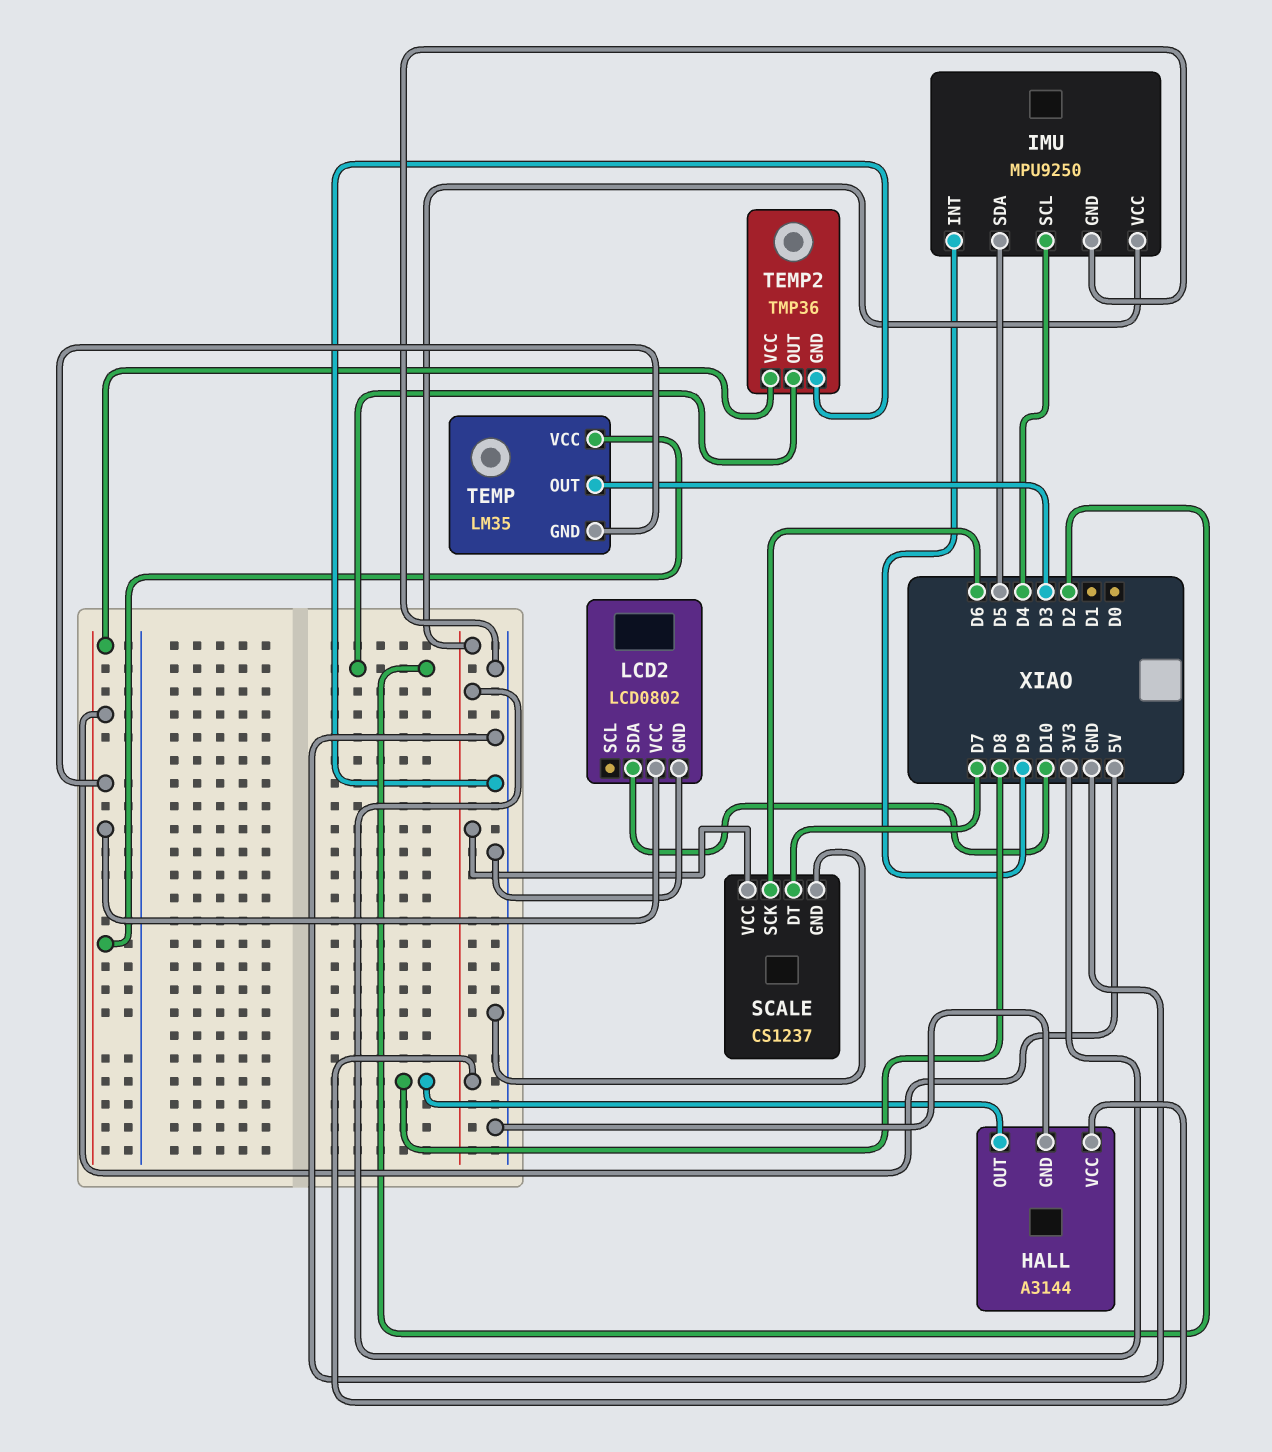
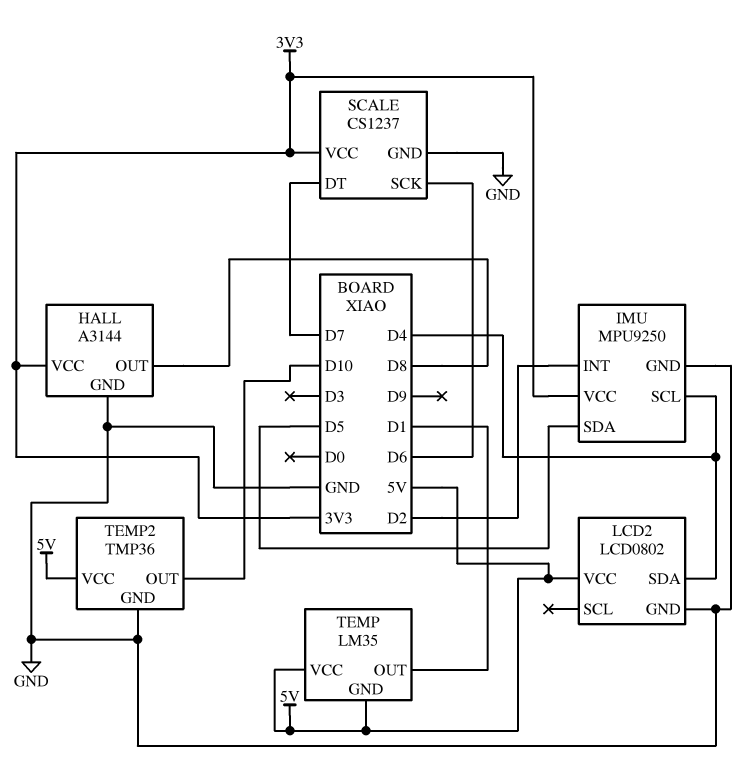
IMU pin INT: D9 -> D2
LCD2 pin SDA: D10 -> D4
TEMP pin OUT: D3 -> D1
TEMP2 pin OUT: D2 -> D10

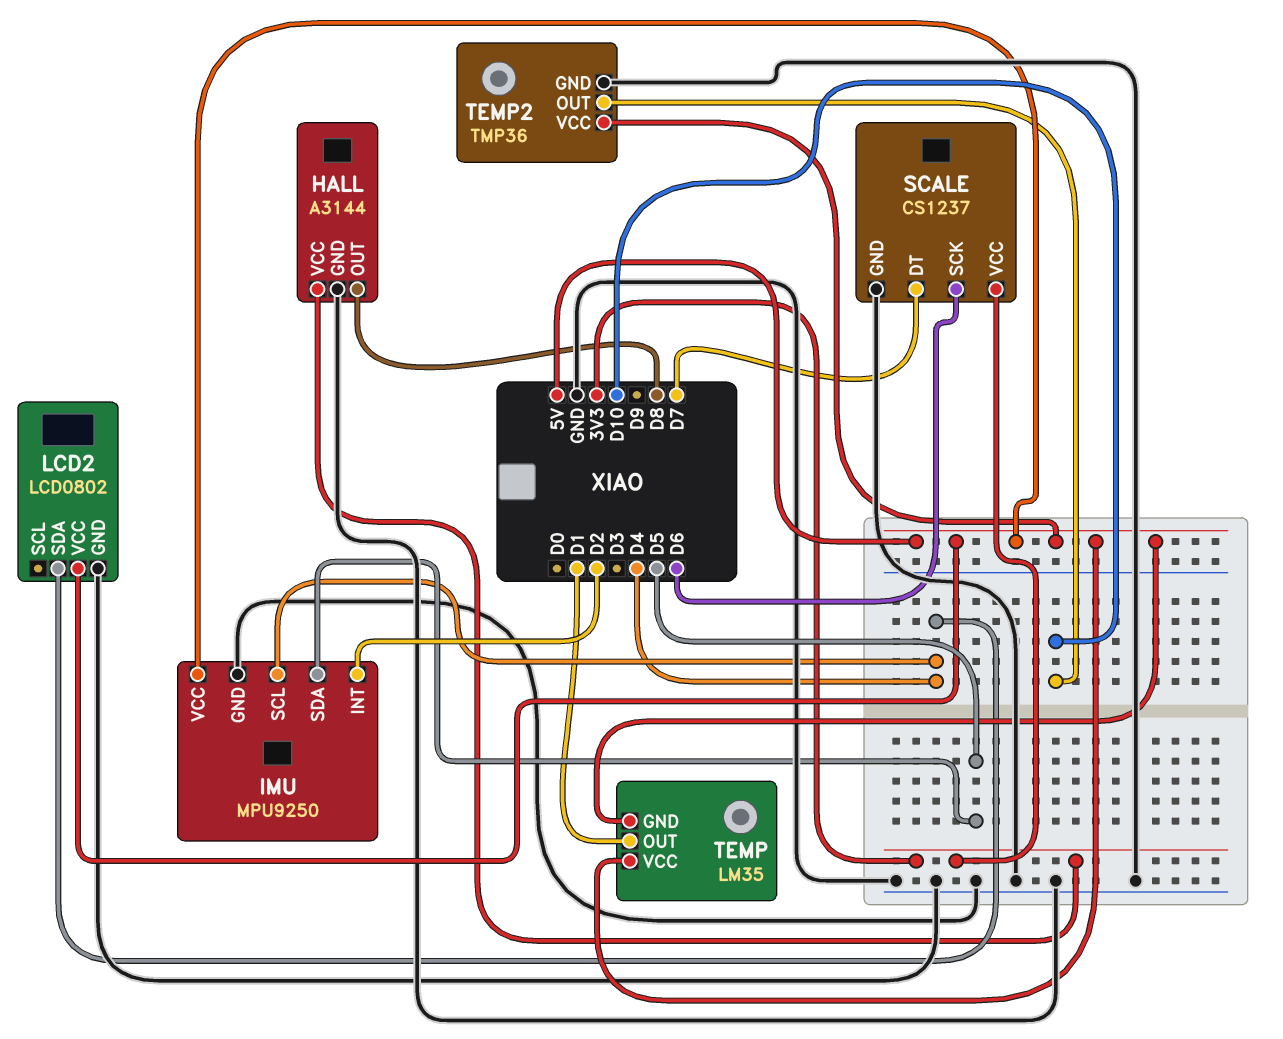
IMU pin VCC: 3V3 -> 5V

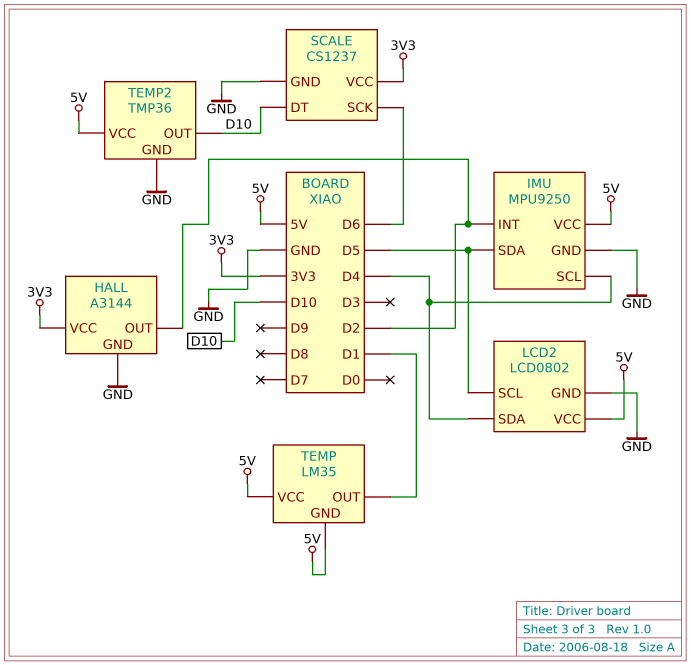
HALL pin OUT: D8 -> D2
LCD2 pin SCL: none -> D5
SCALE pin DT: D7 -> D10

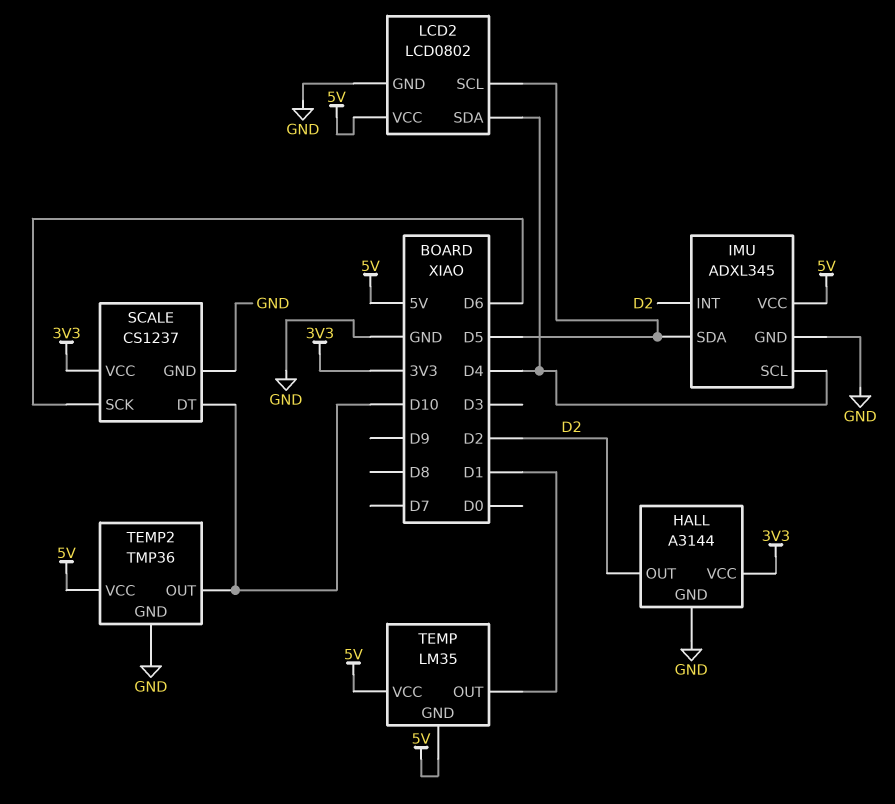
IMU: MPU9250 -> ADXL345

